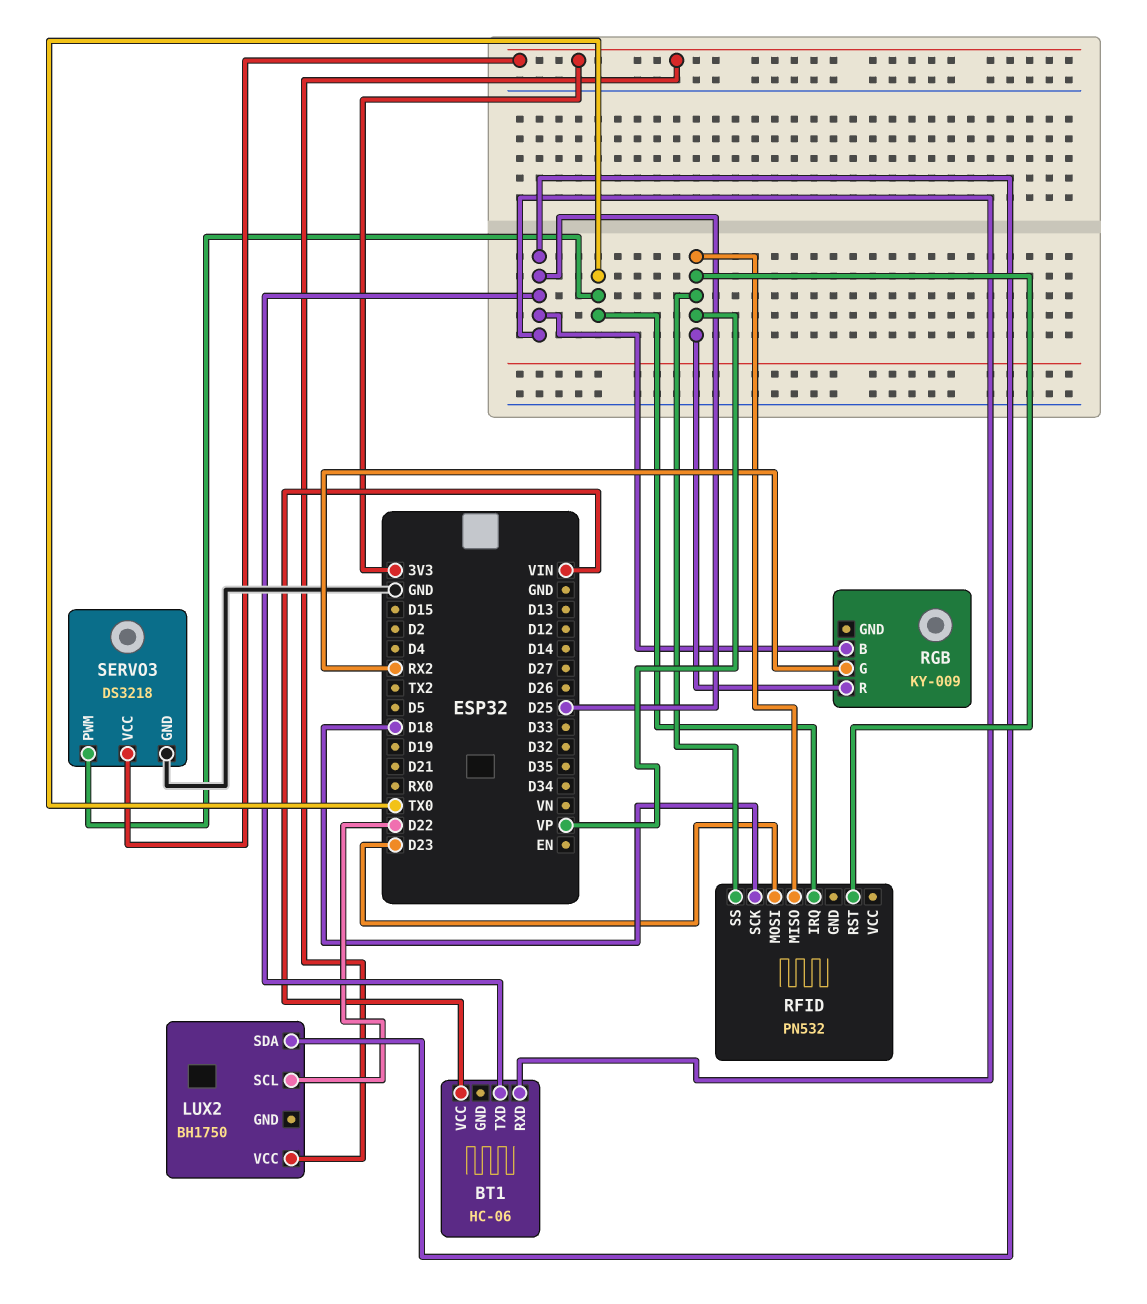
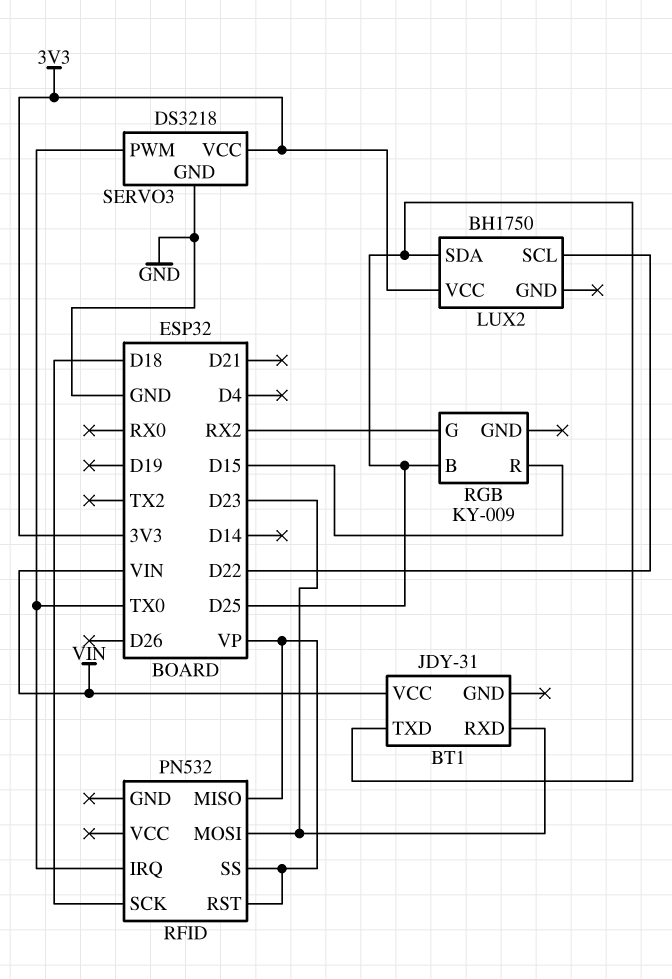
BT1: HC-06 -> JDY-31
BT1 pin RXD: D25 -> D23
RGB pin R: VP -> D15

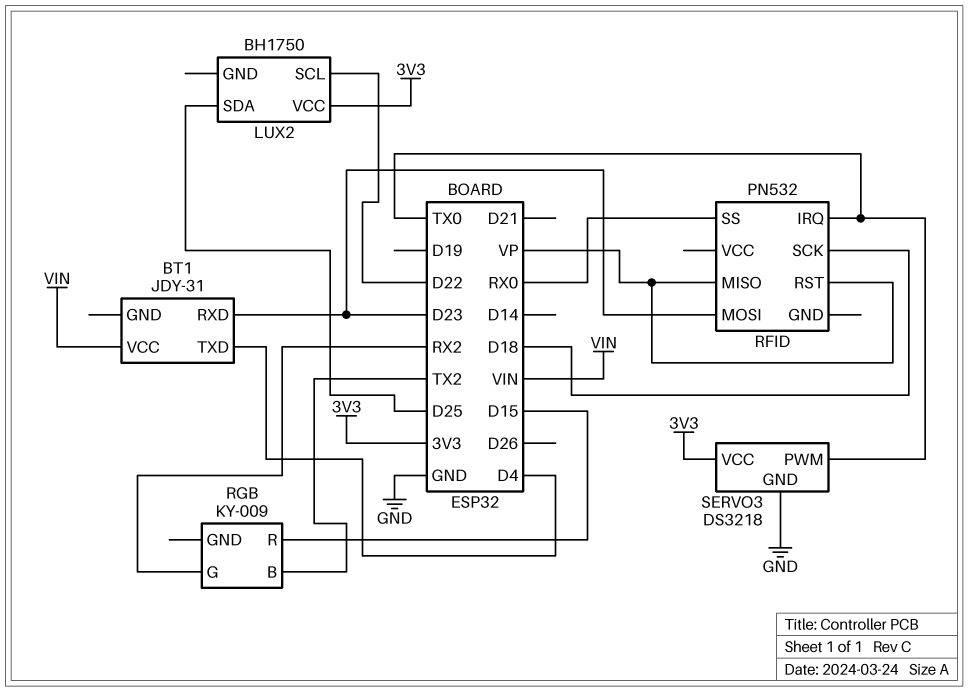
BT1 pin TXD: D25 -> D4
RFID pin SS: VP -> RX0
RGB pin B: D25 -> TX2

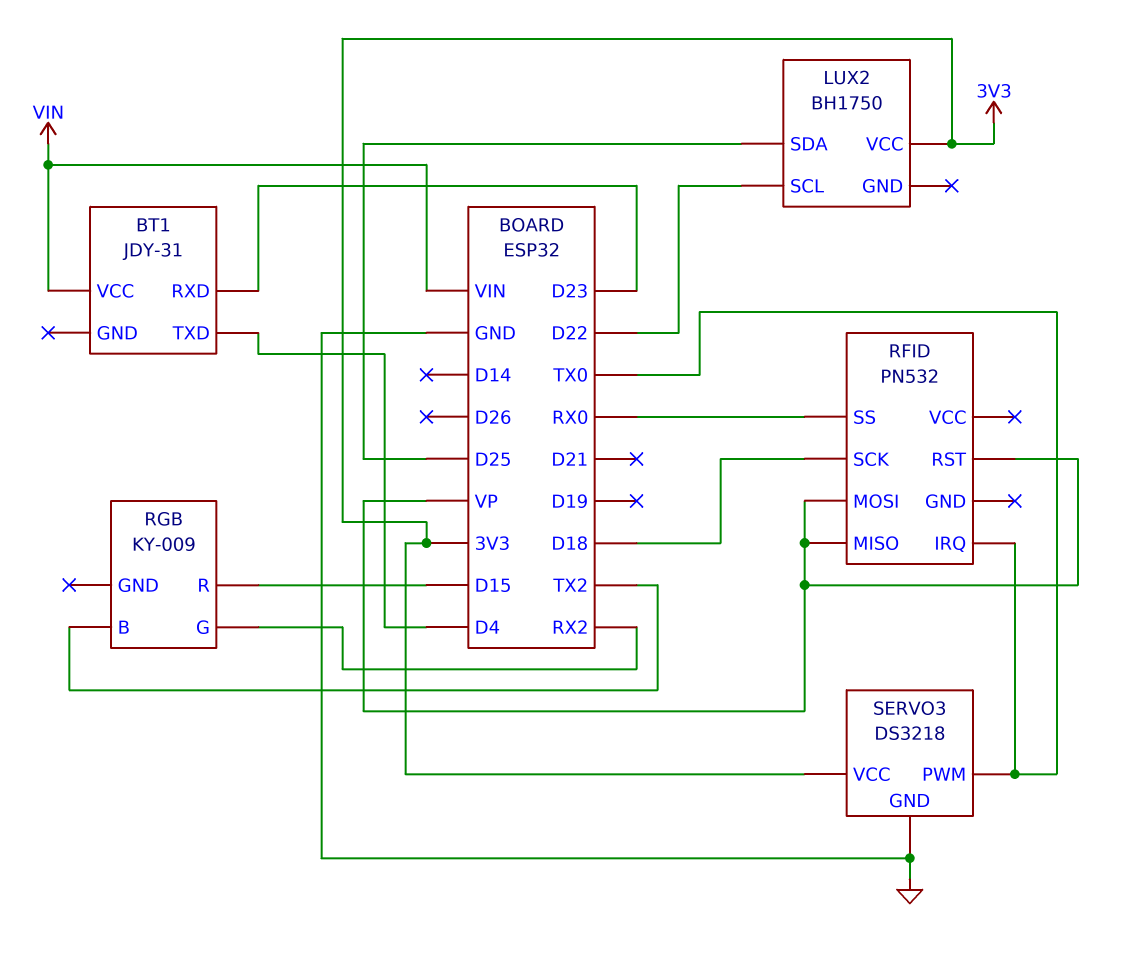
RFID pin MOSI: D23 -> VP

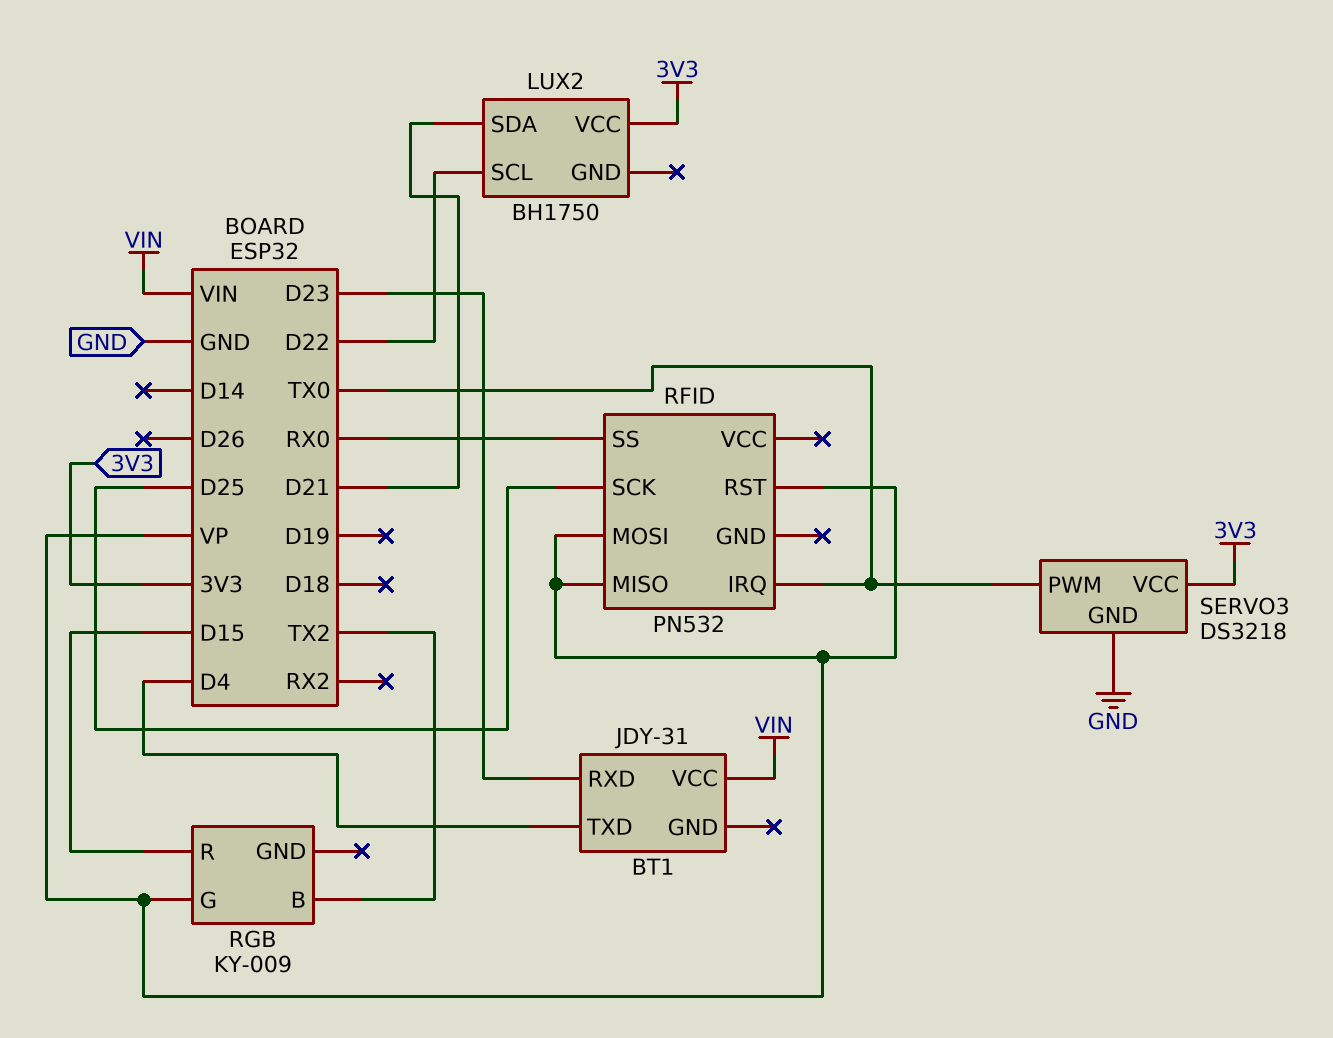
LUX2 pin SDA: D25 -> D21
RFID pin SCK: D18 -> D25
RGB pin G: RX2 -> VP

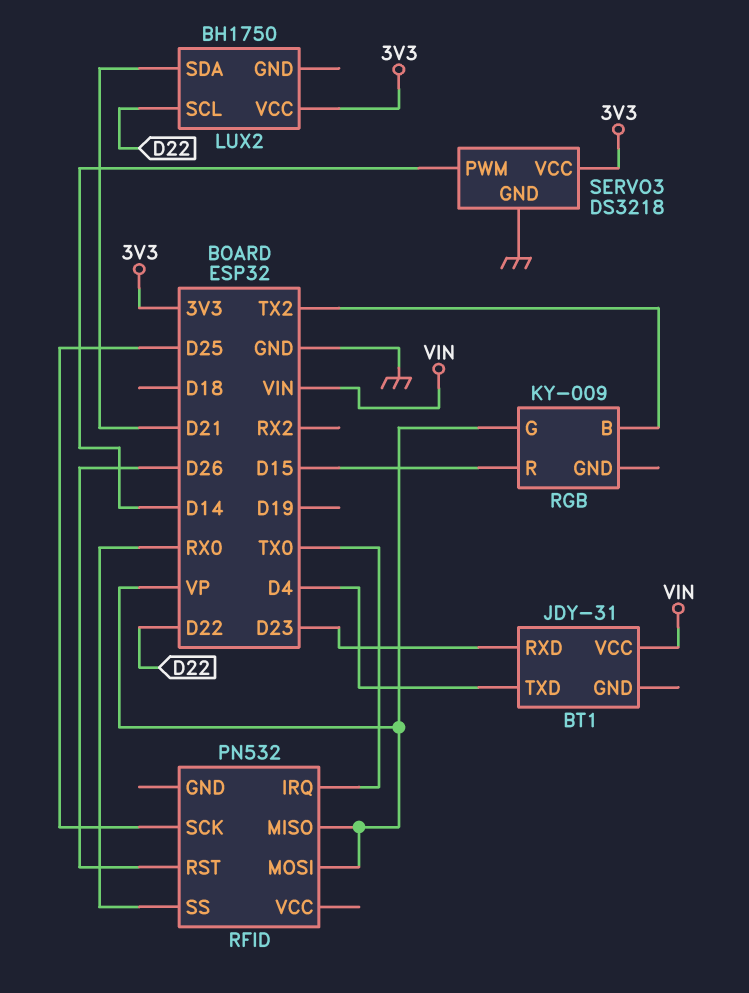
RFID pin RST: VP -> D26
SERVO3 pin PWM: TX0 -> D14

